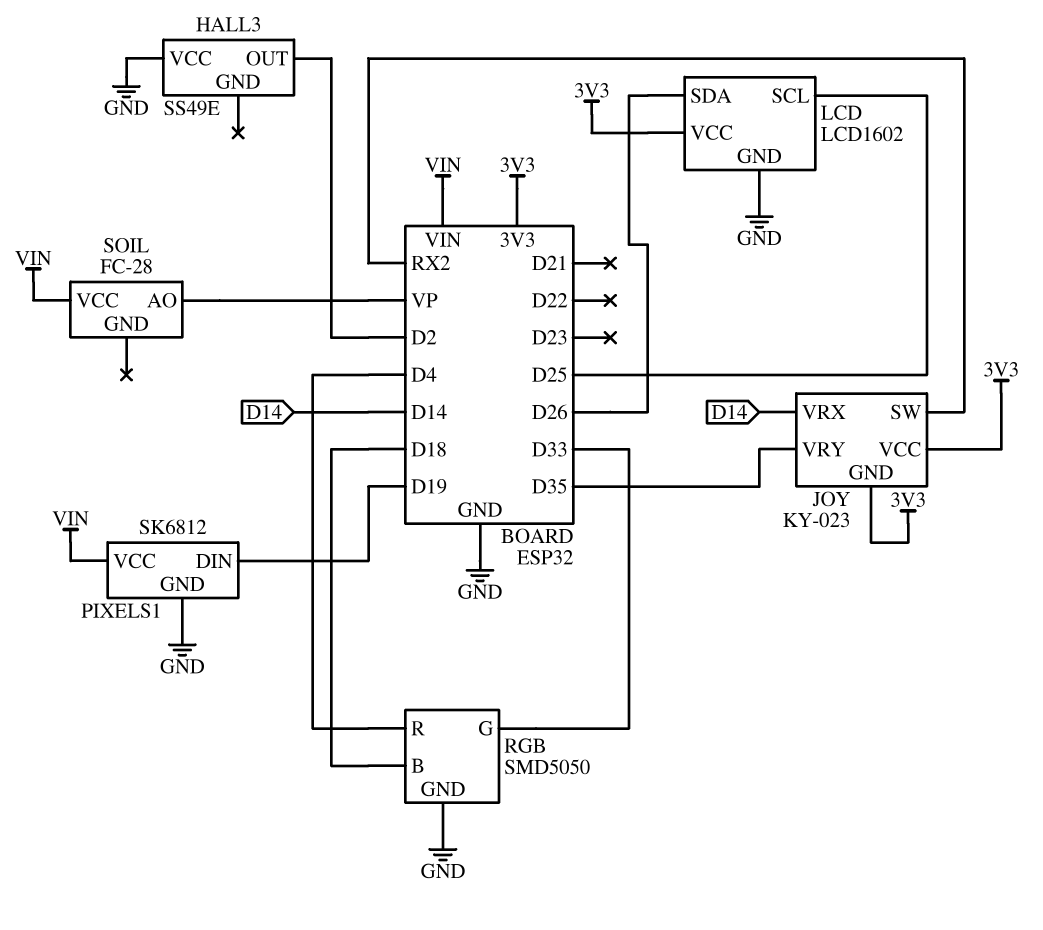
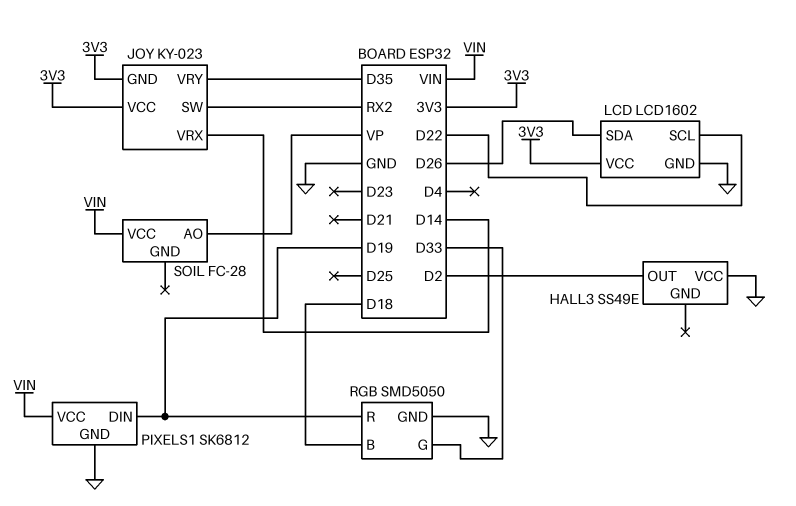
LCD pin SCL: D25 -> D22
RGB pin R: D4 -> D19

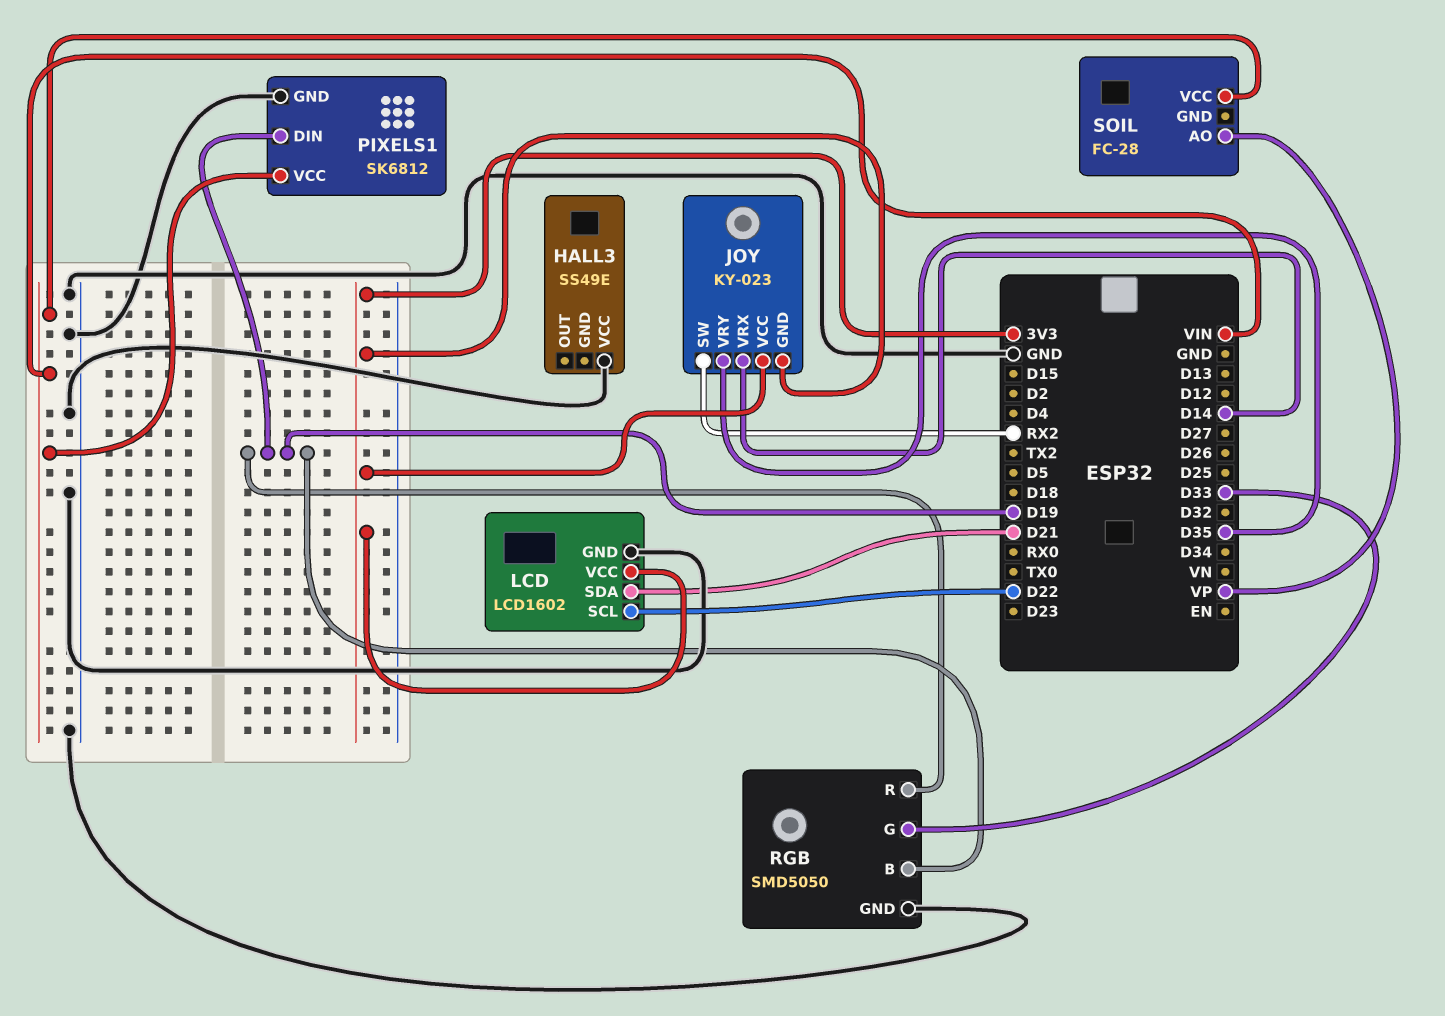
HALL3 pin OUT: D2 -> none
LCD pin SDA: D26 -> D21
RGB pin B: D18 -> D19

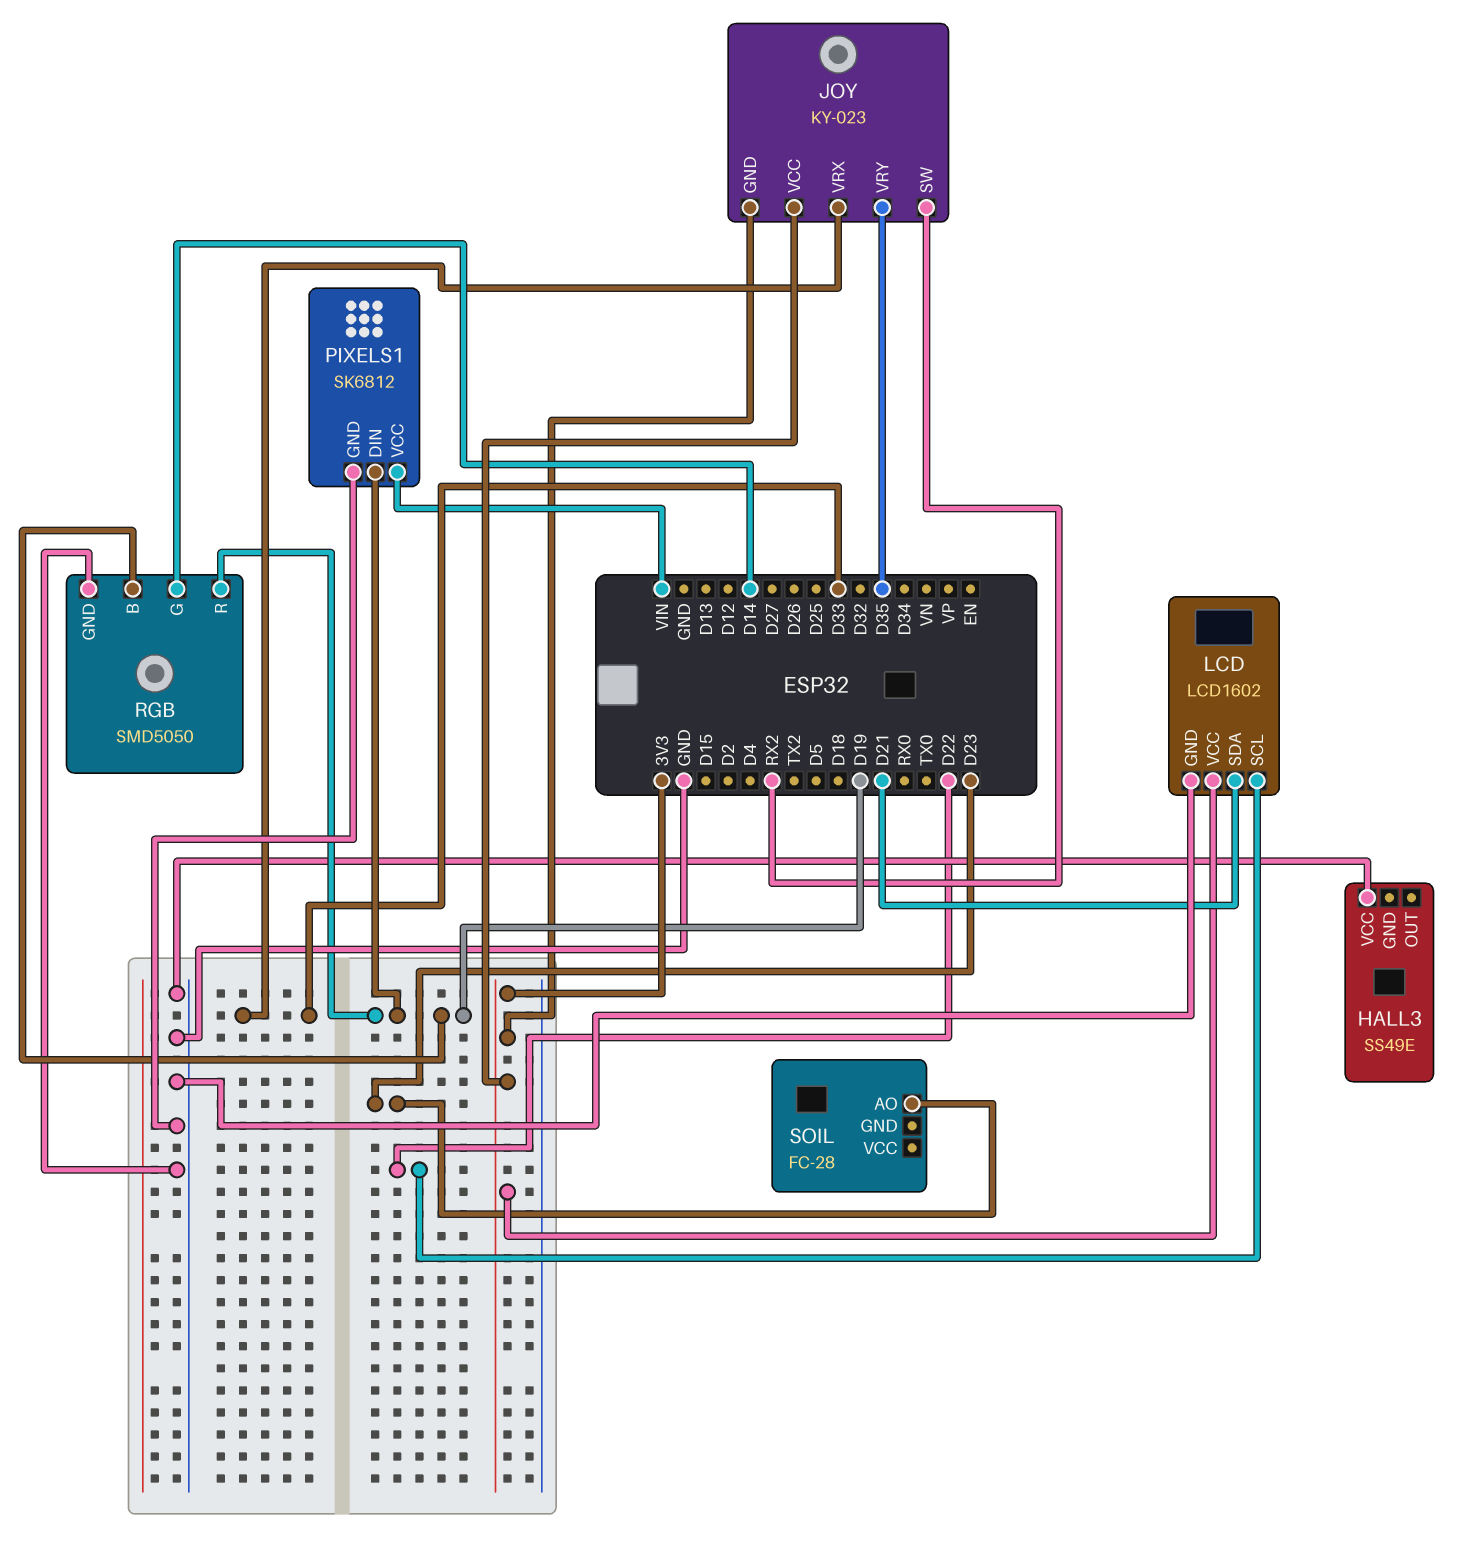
JOY pin VRX: D14 -> D33
RGB pin G: D33 -> D14
SOIL pin AO: VP -> D23
SOIL pin VCC: VIN -> none

